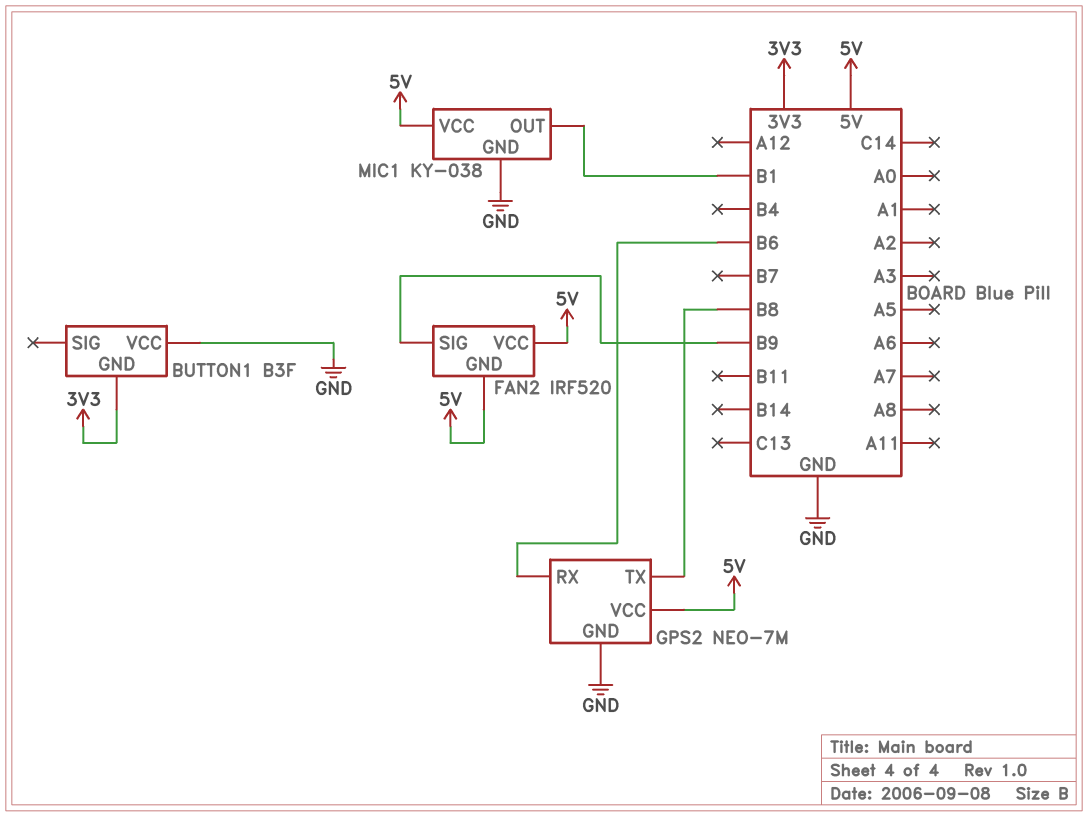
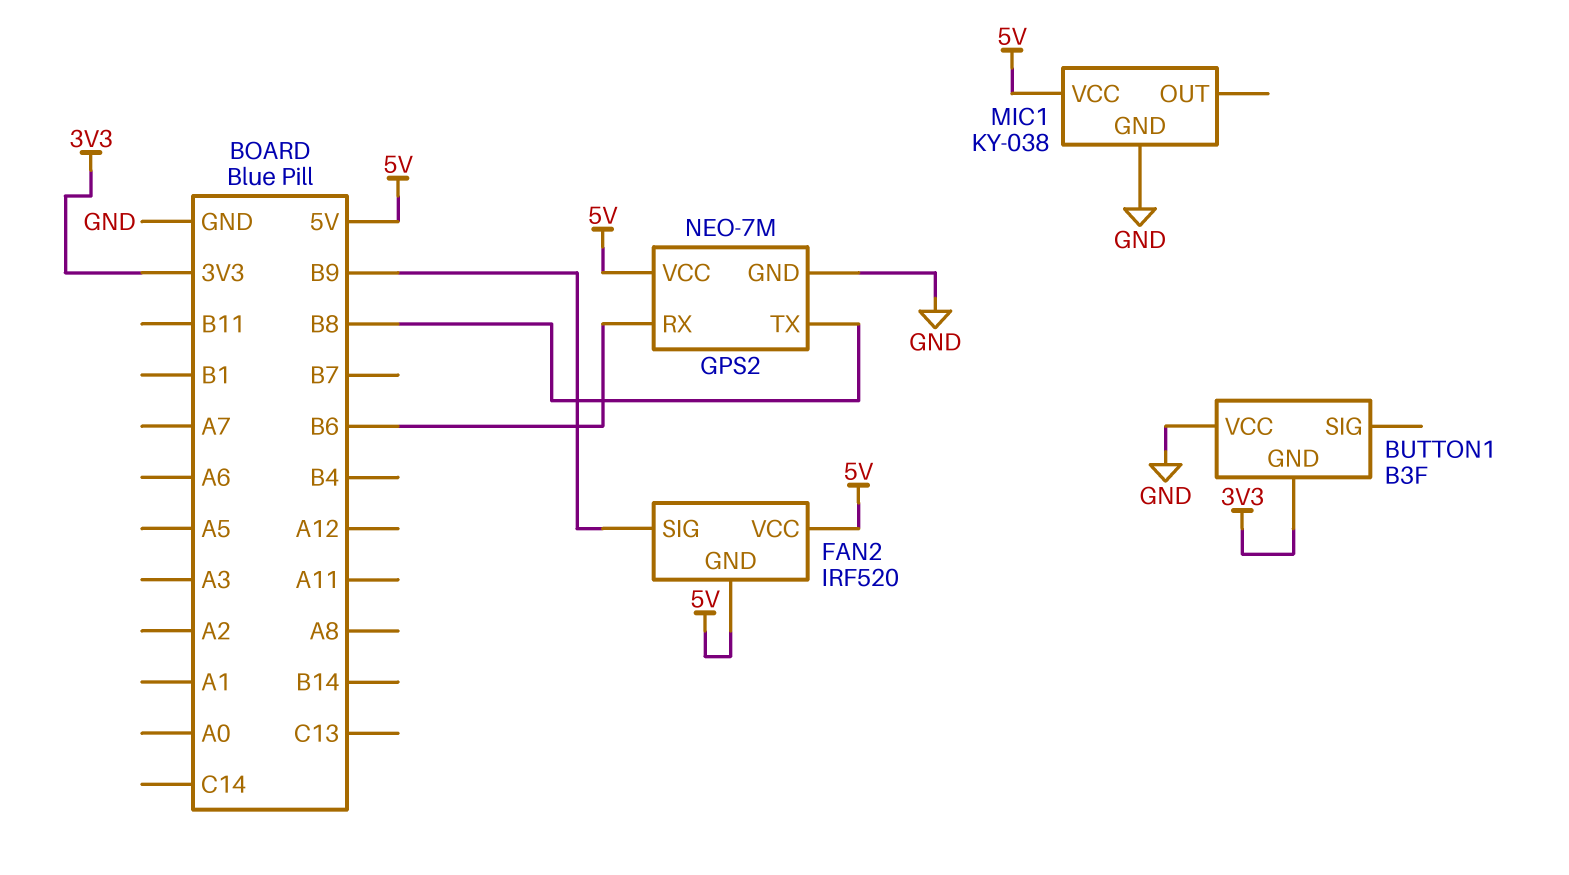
MIC1 pin OUT: B1 -> none

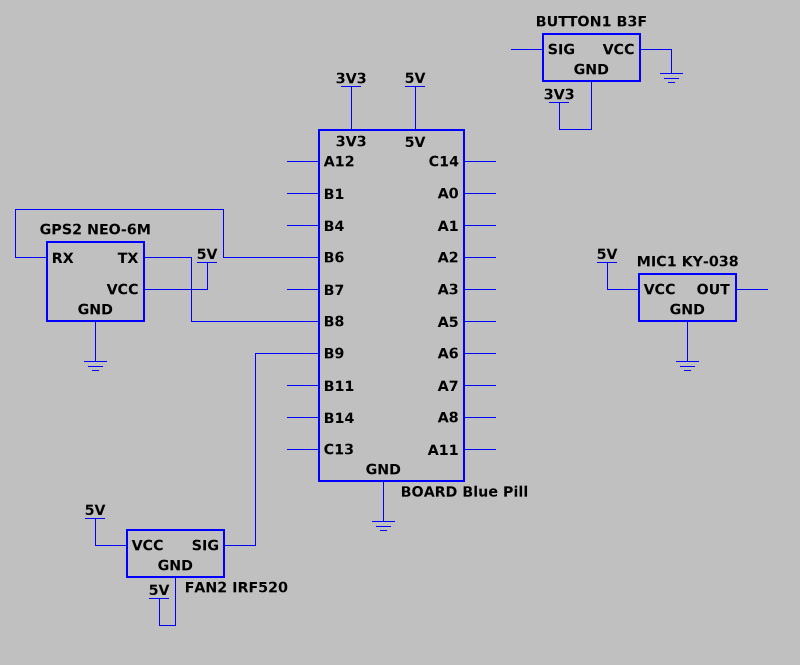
GPS2: NEO-7M -> NEO-6M

